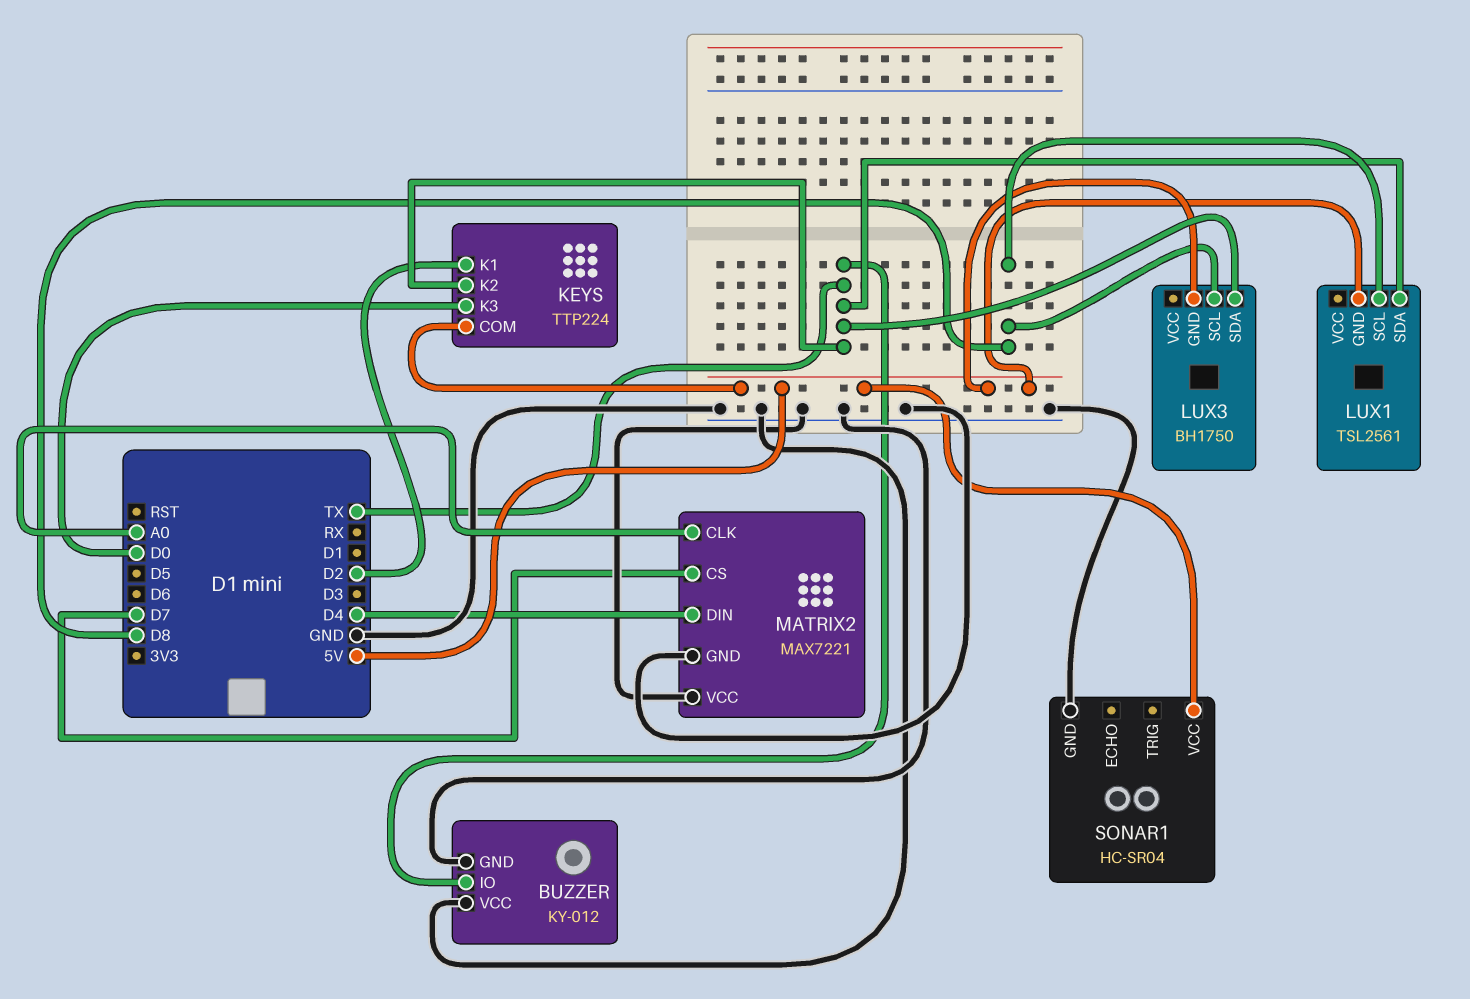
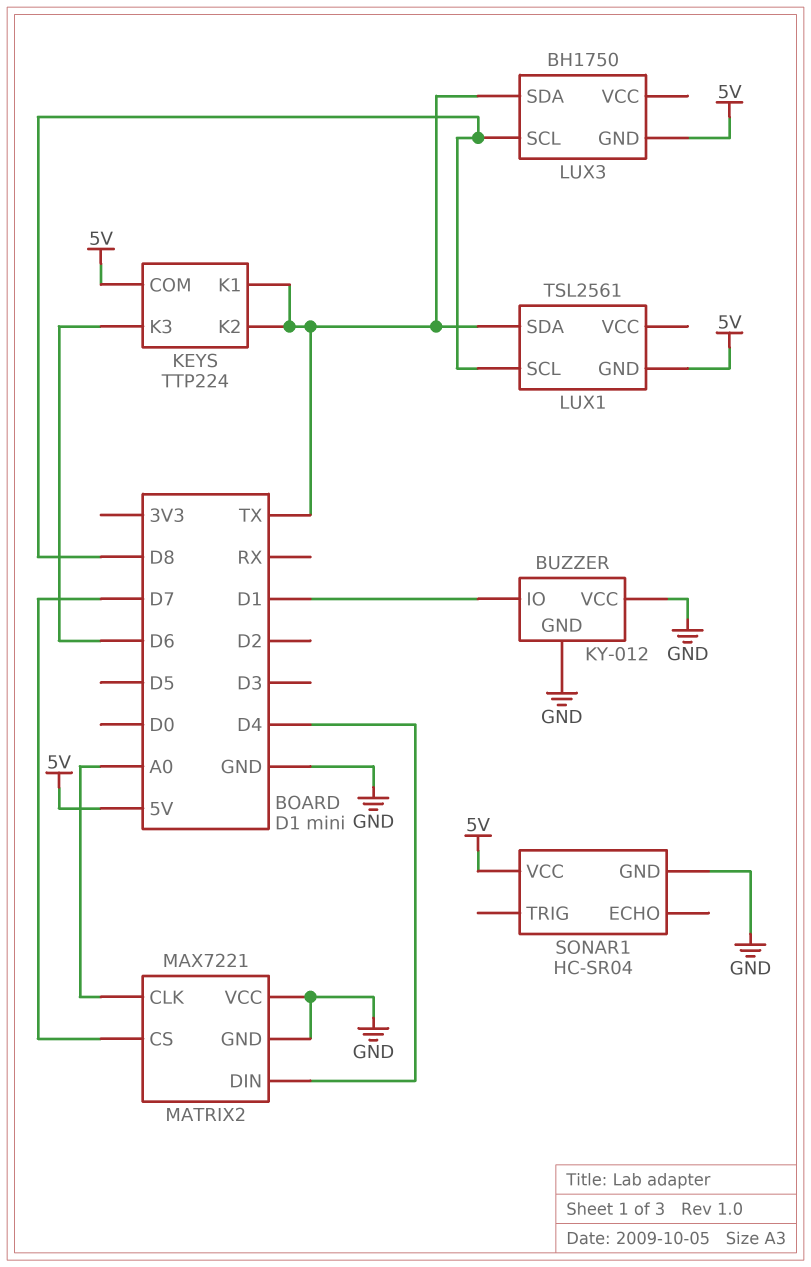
BUZZER pin IO: TX -> D1
KEYS pin K1: D2 -> TX
KEYS pin K3: D0 -> D6

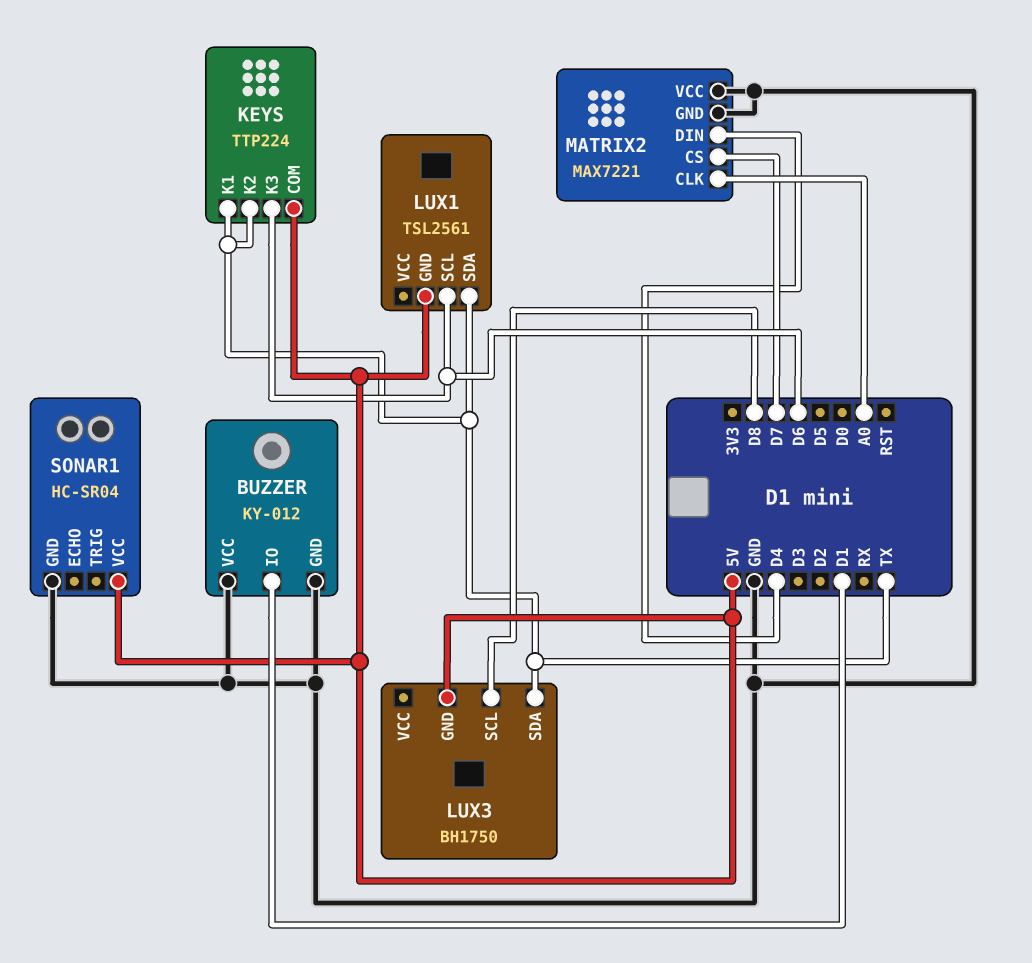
LUX1 pin SCL: D8 -> D6

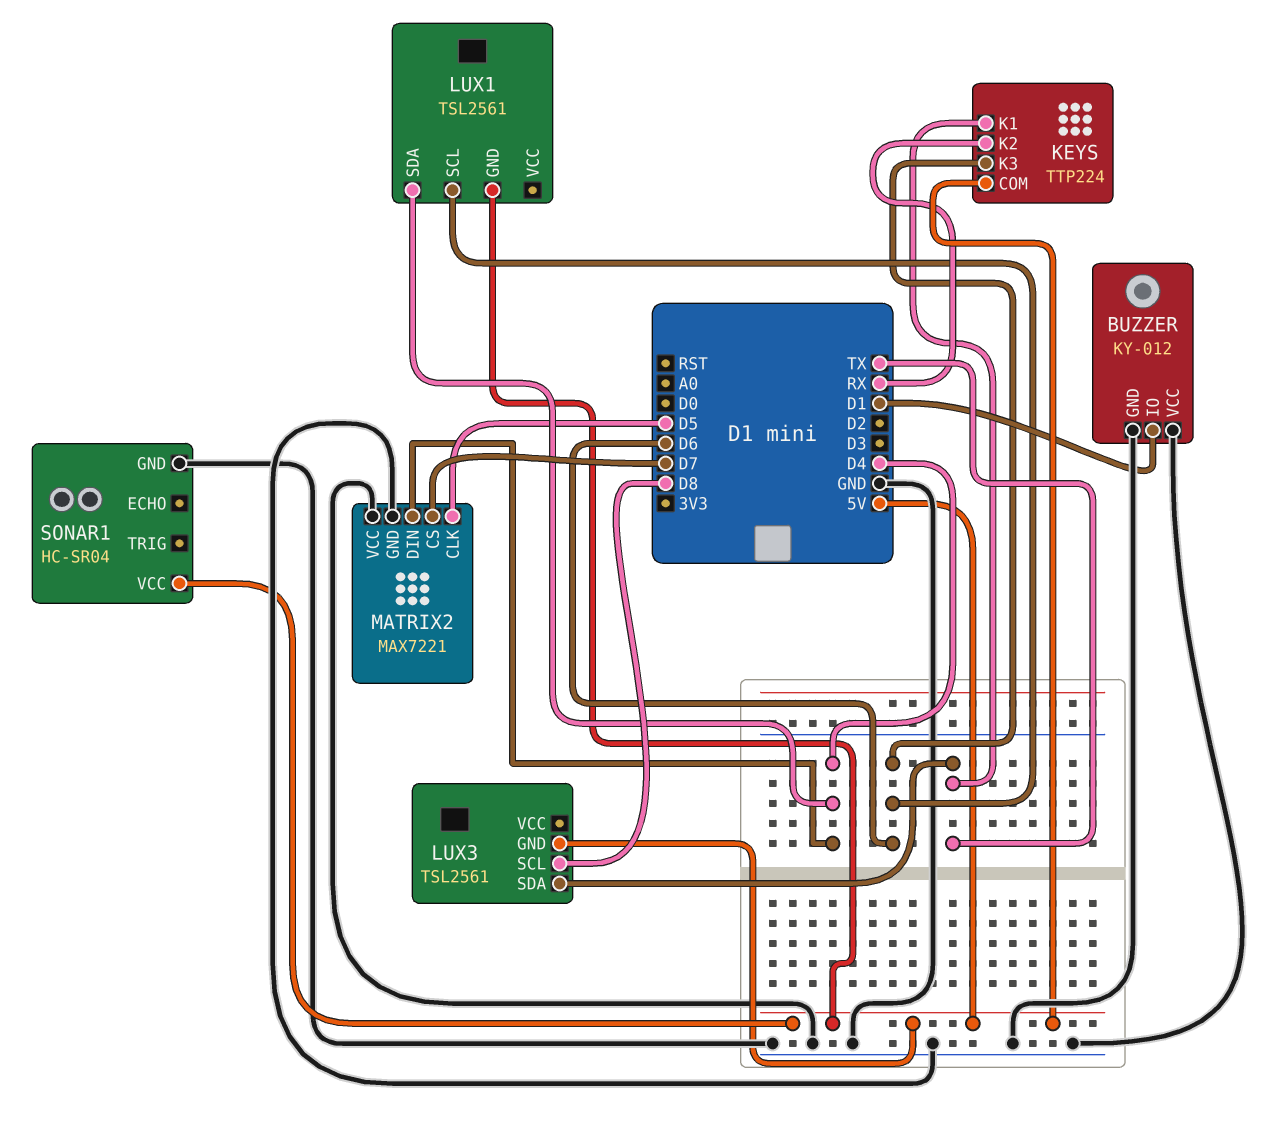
KEYS pin K2: TX -> RX
LUX1 pin SDA: TX -> D4
LUX3: BH1750 -> TSL2561
MATRIX2 pin CLK: A0 -> D5

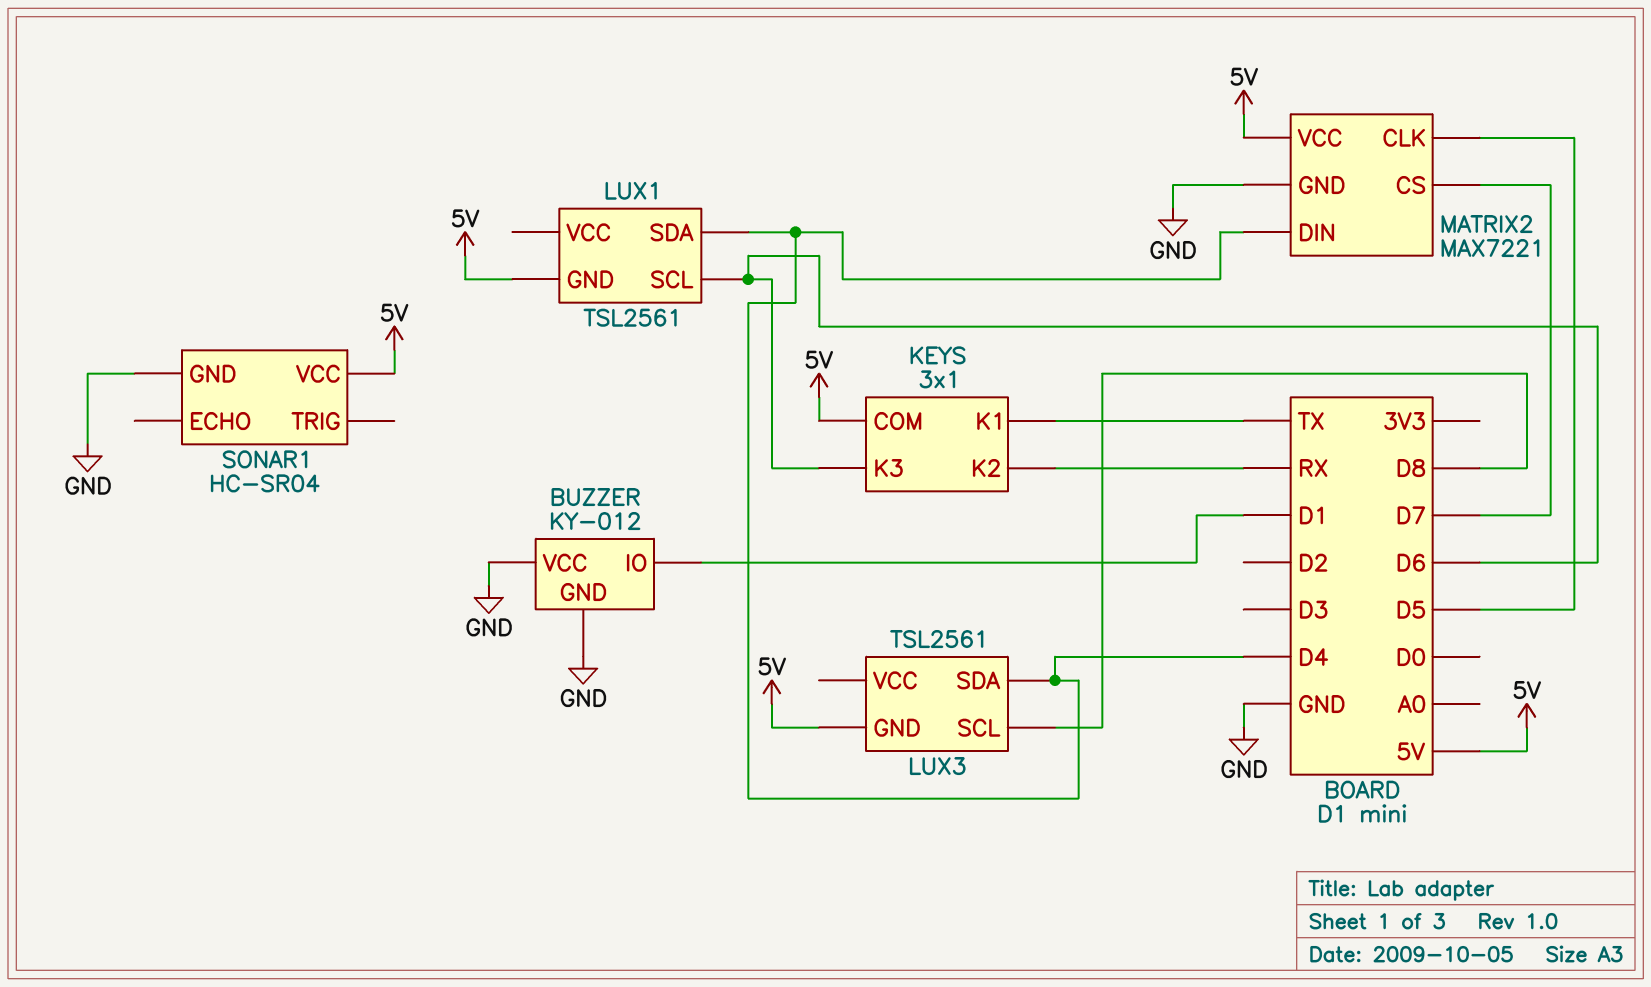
KEYS: TTP224 -> 3x1
LUX3 pin SDA: TX -> D4
MATRIX2 pin VCC: GND -> 5V

